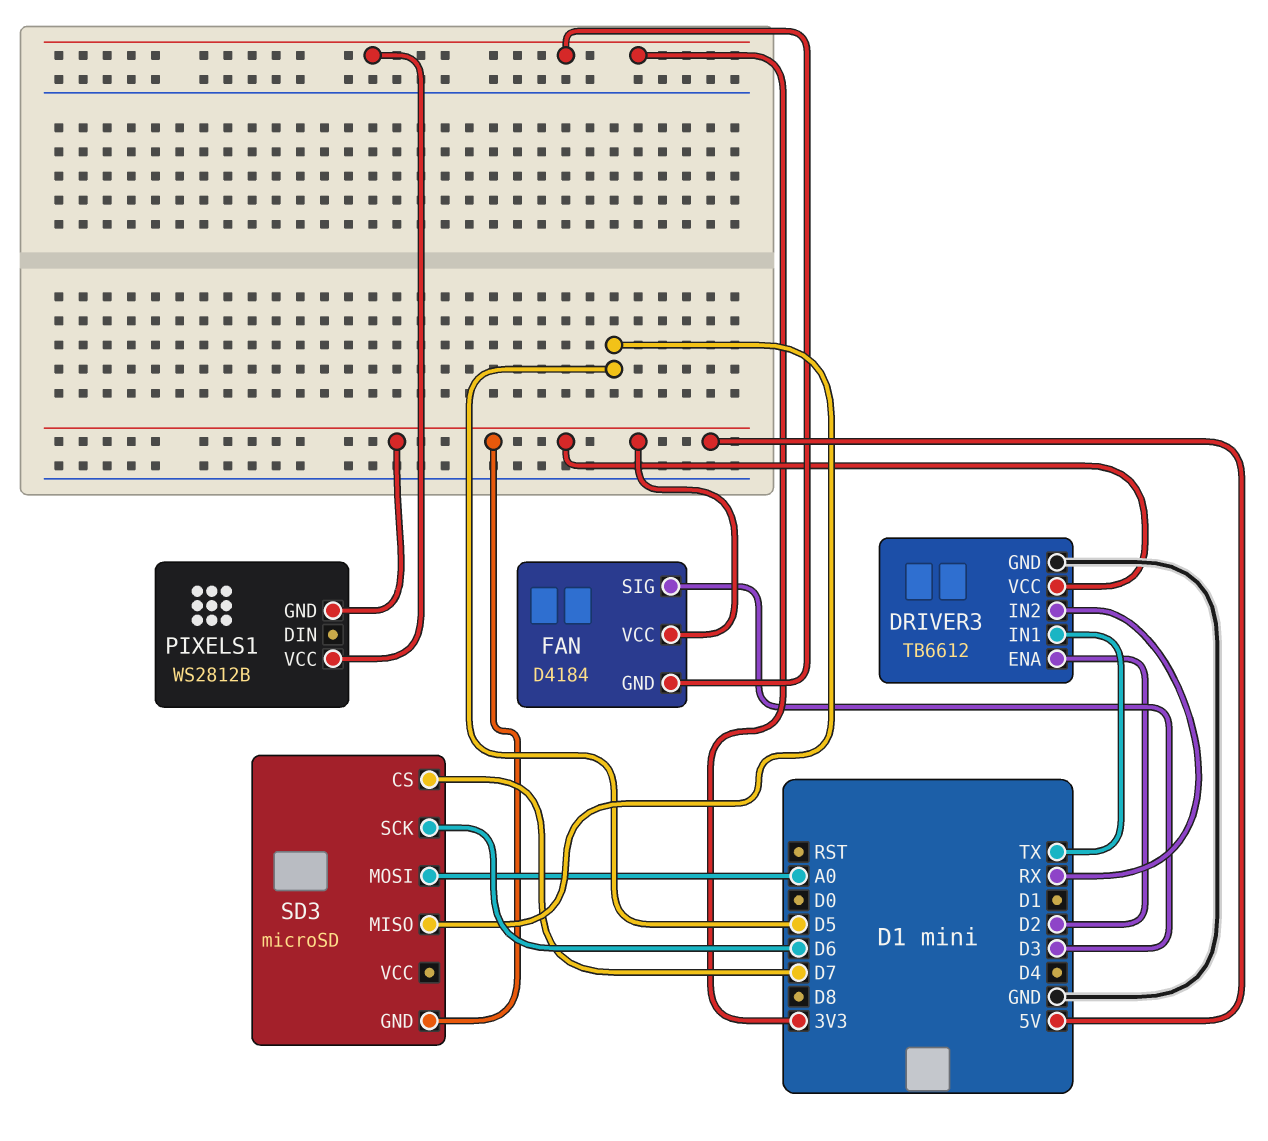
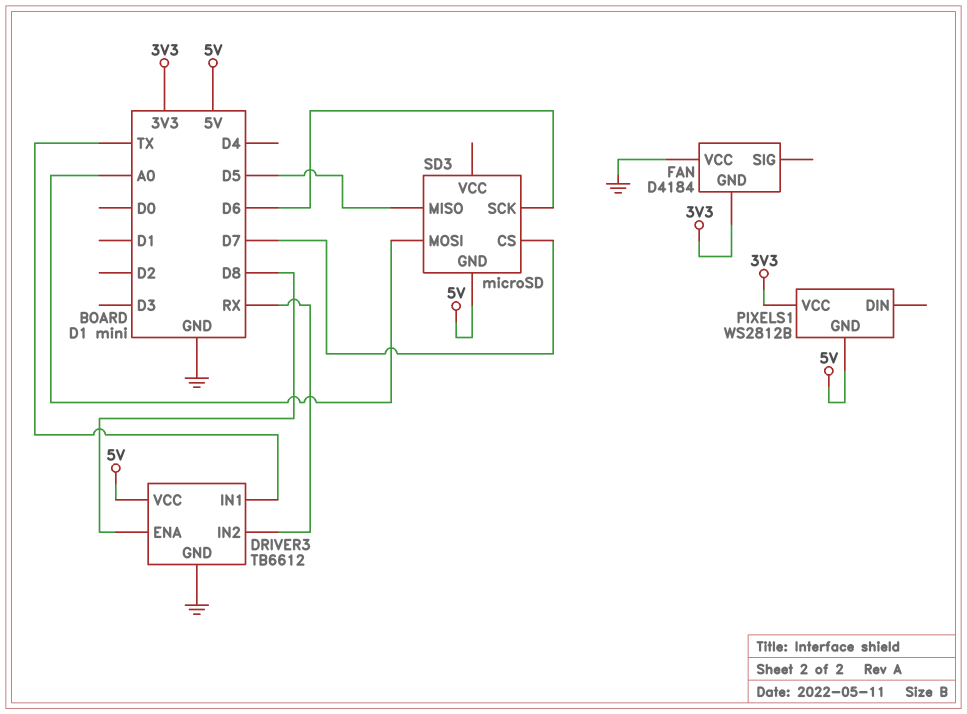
DRIVER3 pin ENA: D2 -> D8
FAN pin SIG: D3 -> none
FAN pin VCC: 5V -> GND

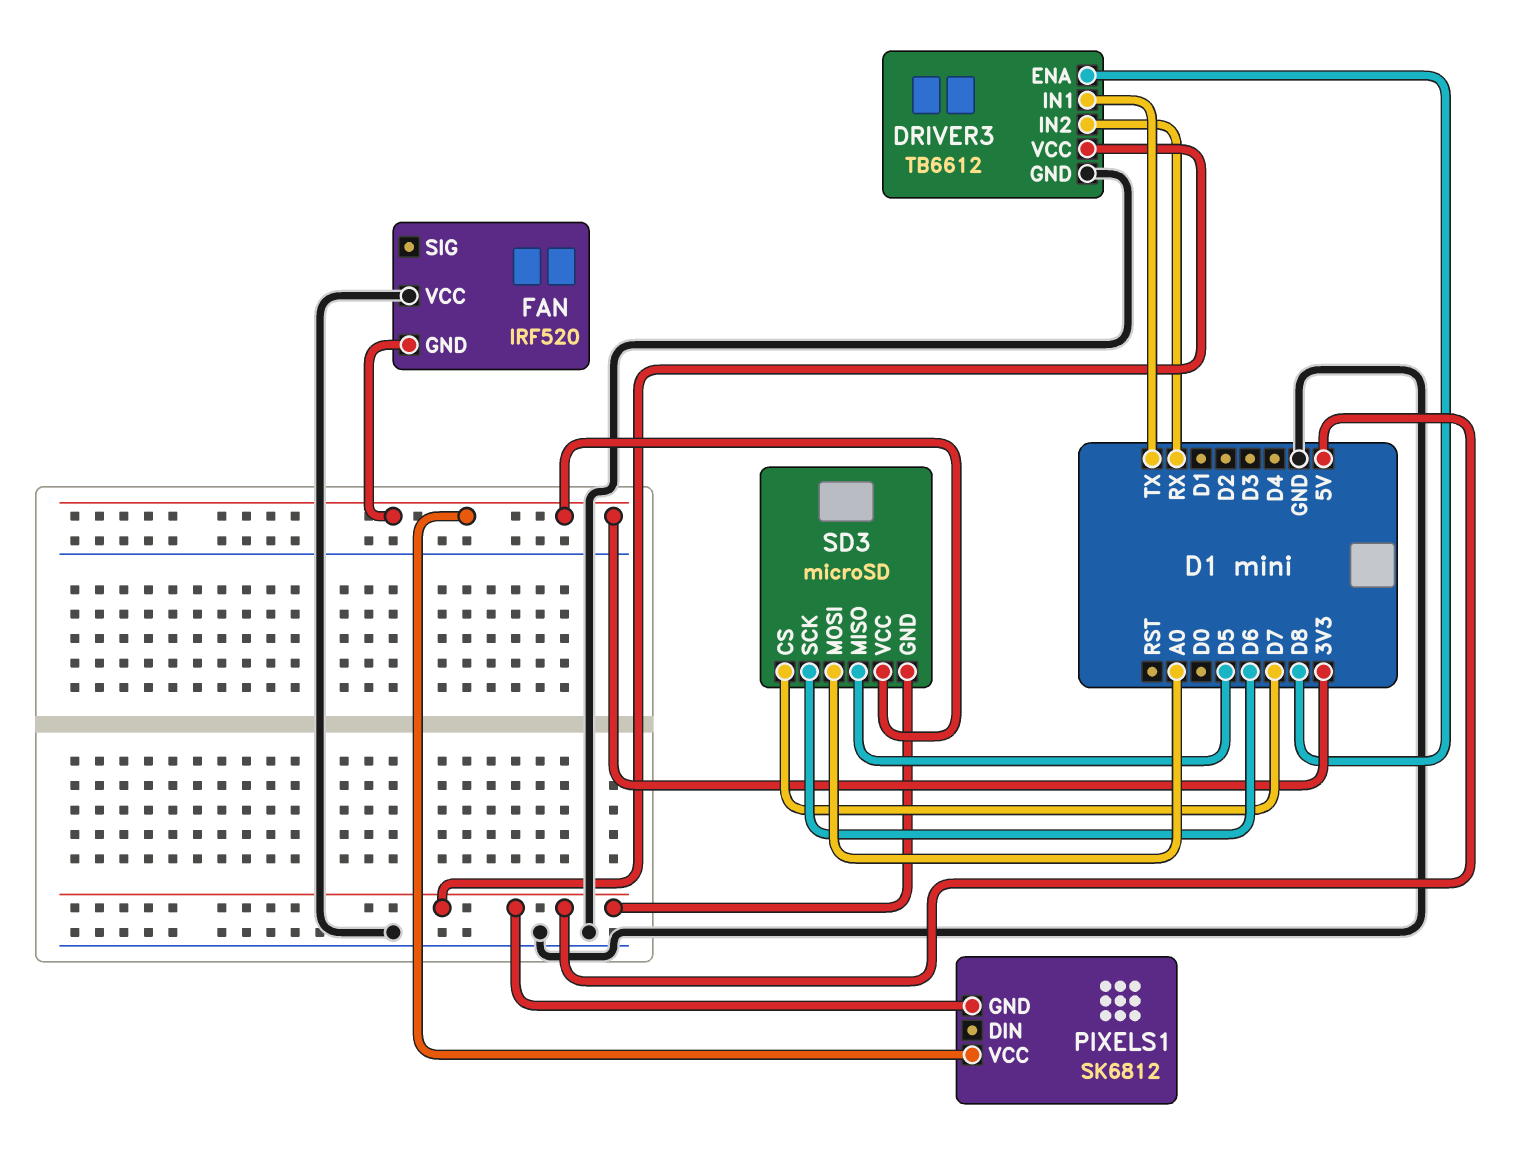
FAN: D4184 -> IRF520
PIXELS1: WS2812B -> SK6812
SD3 pin VCC: none -> 3V3

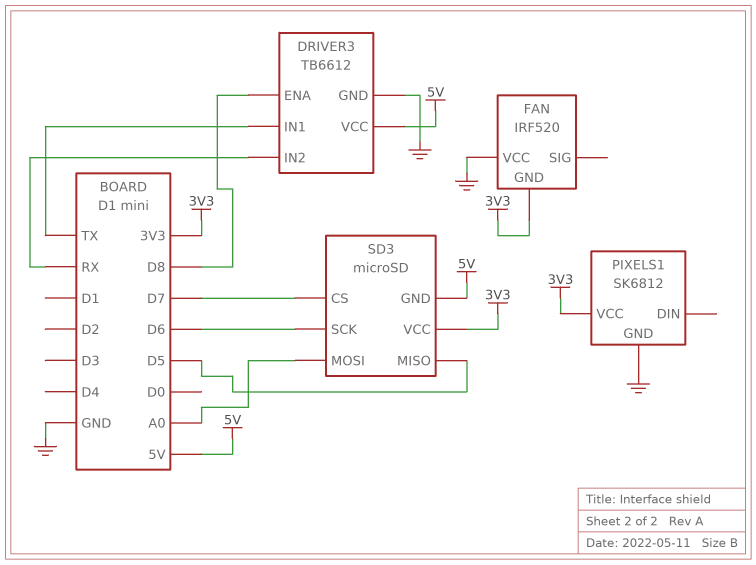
PIXELS1 pin GND: 5V -> GND

